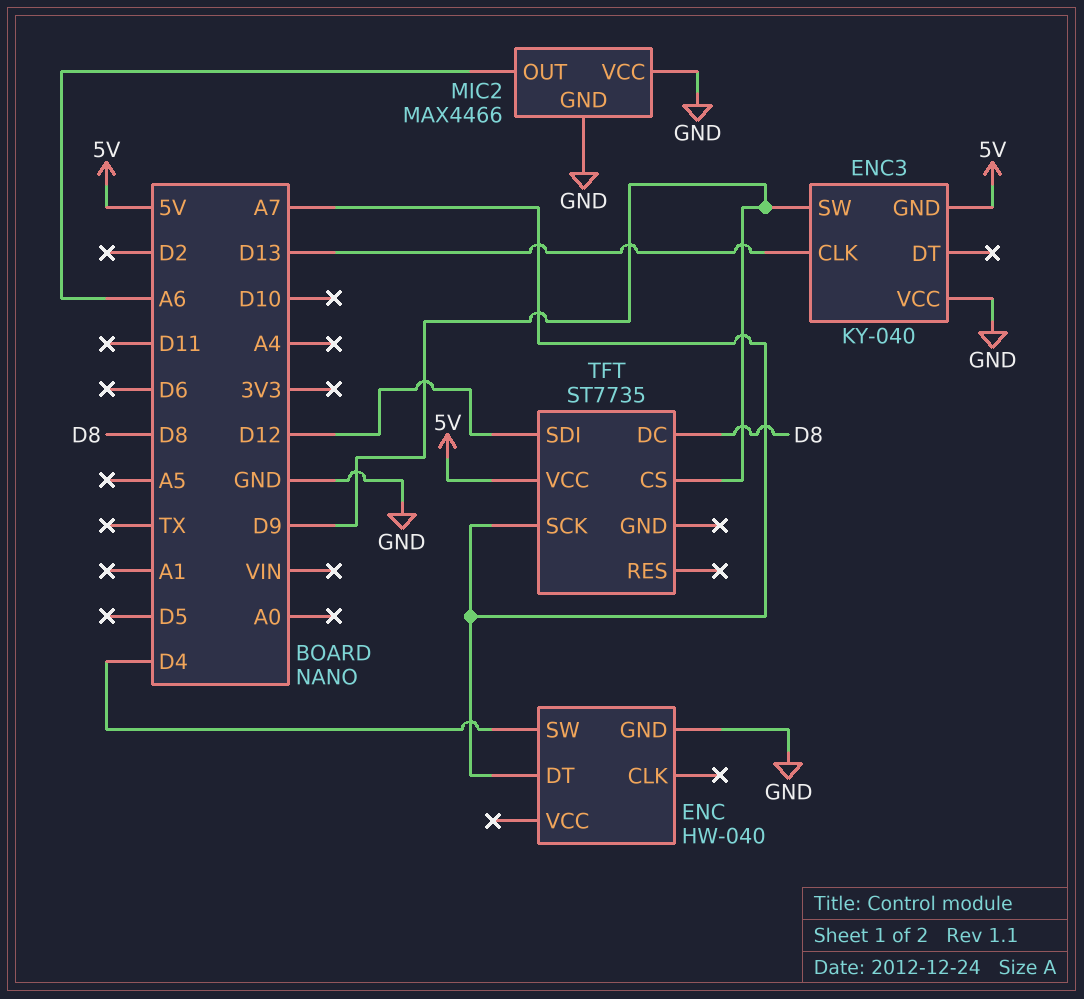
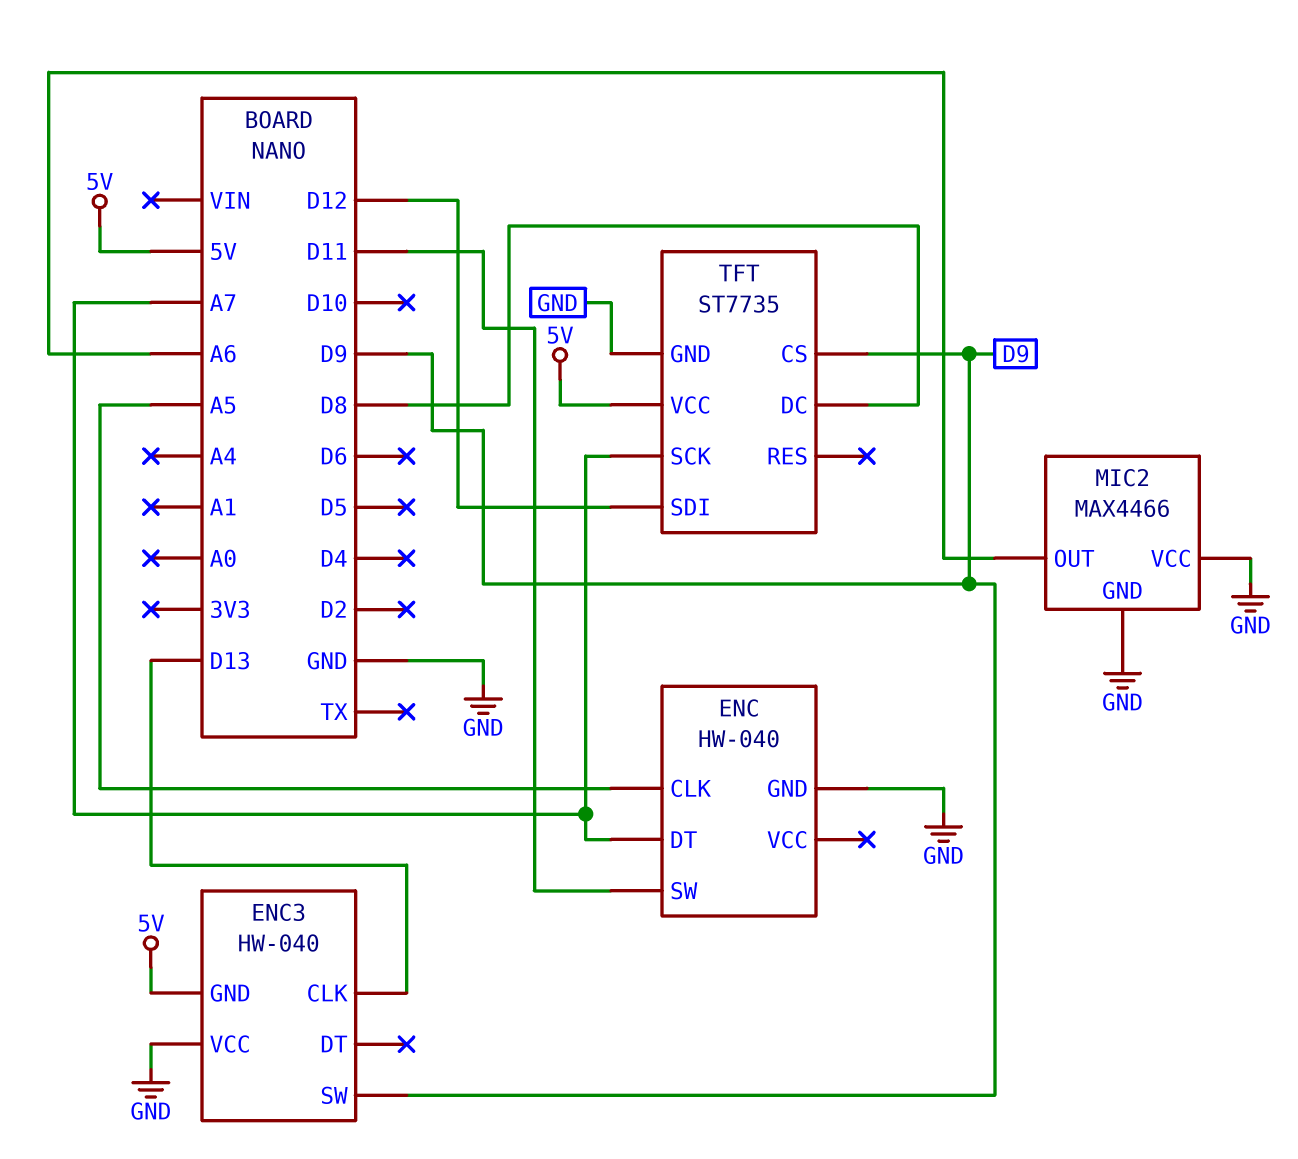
ENC pin CLK: none -> A5
ENC pin SW: D4 -> D11
ENC3: KY-040 -> HW-040
TFT pin GND: none -> GND

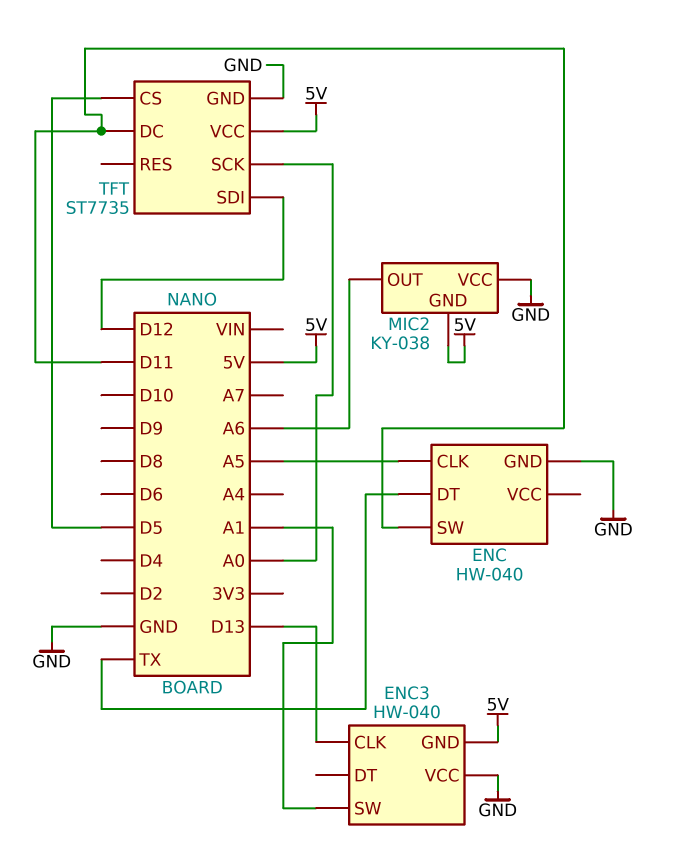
ENC pin DT: A7 -> TX
ENC3 pin SW: D9 -> A1
MIC2: MAX4466 -> KY-038
MIC2 pin GND: GND -> 5V
TFT pin CS: D9 -> D5
TFT pin DC: D8 -> D11
TFT pin SCK: A7 -> A0

